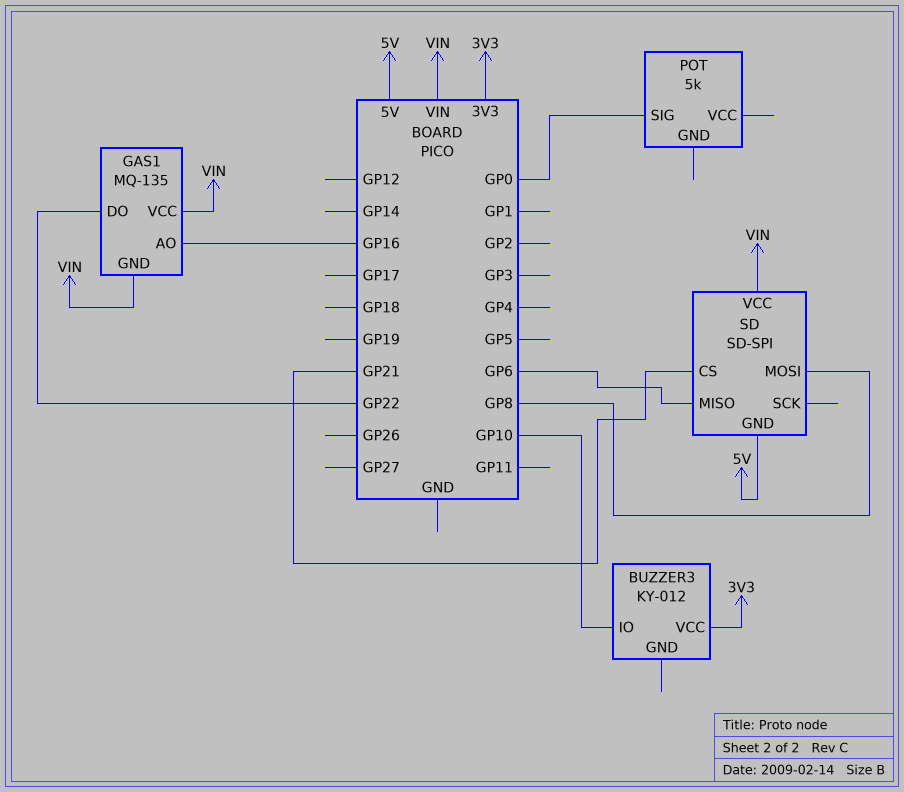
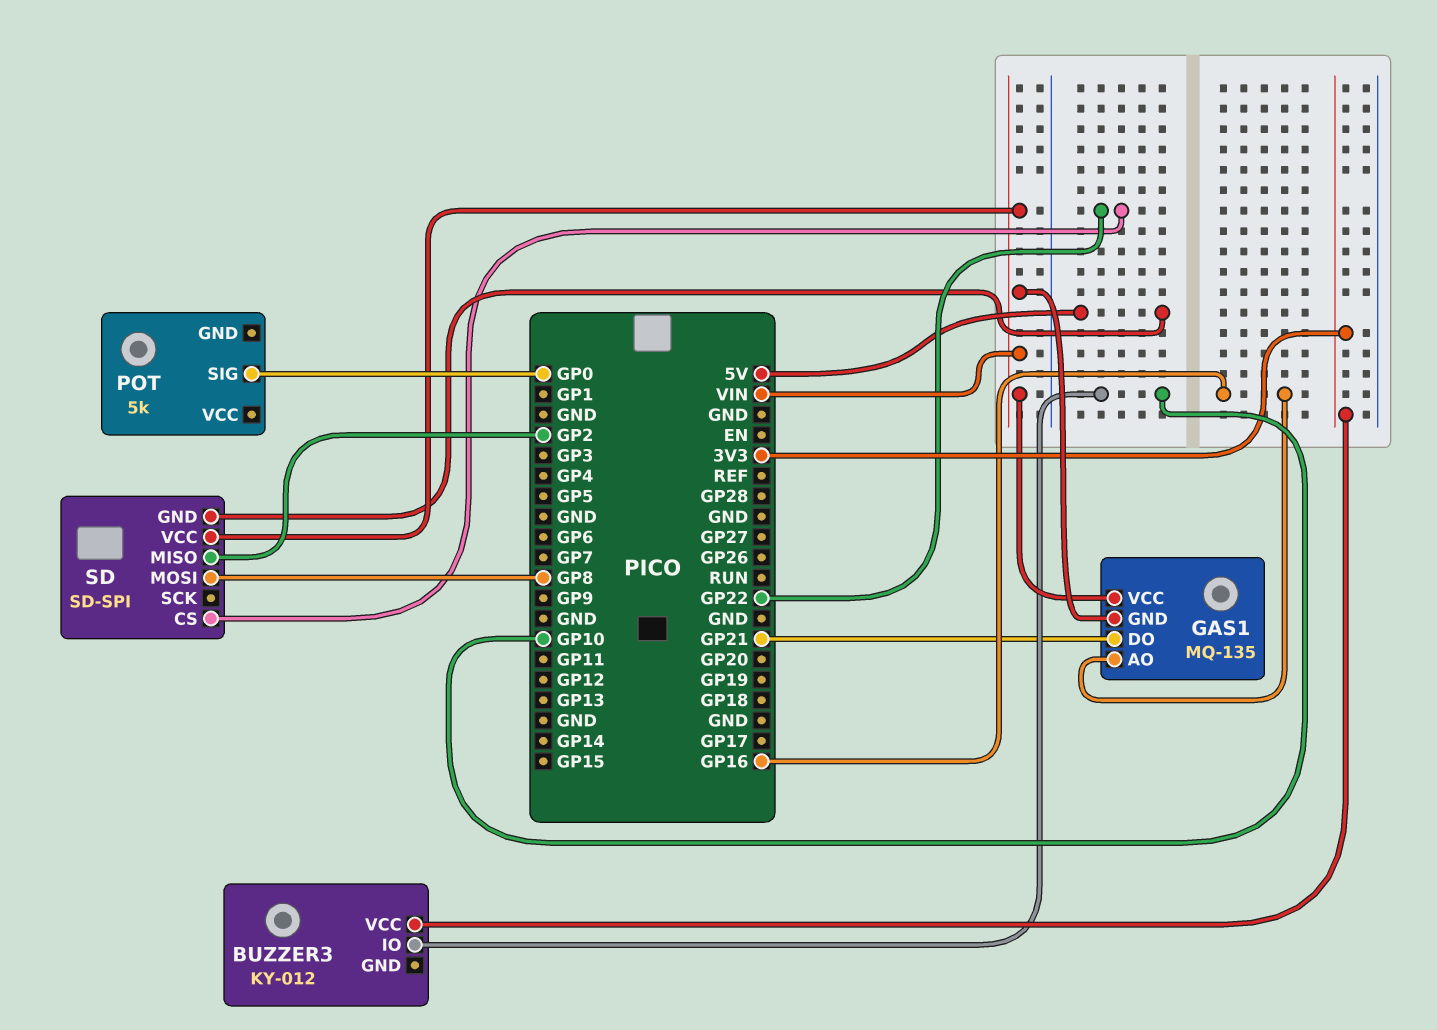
GAS1 pin DO: GP22 -> GP21
SD pin CS: GP21 -> GP22
SD pin MISO: GP6 -> GP2

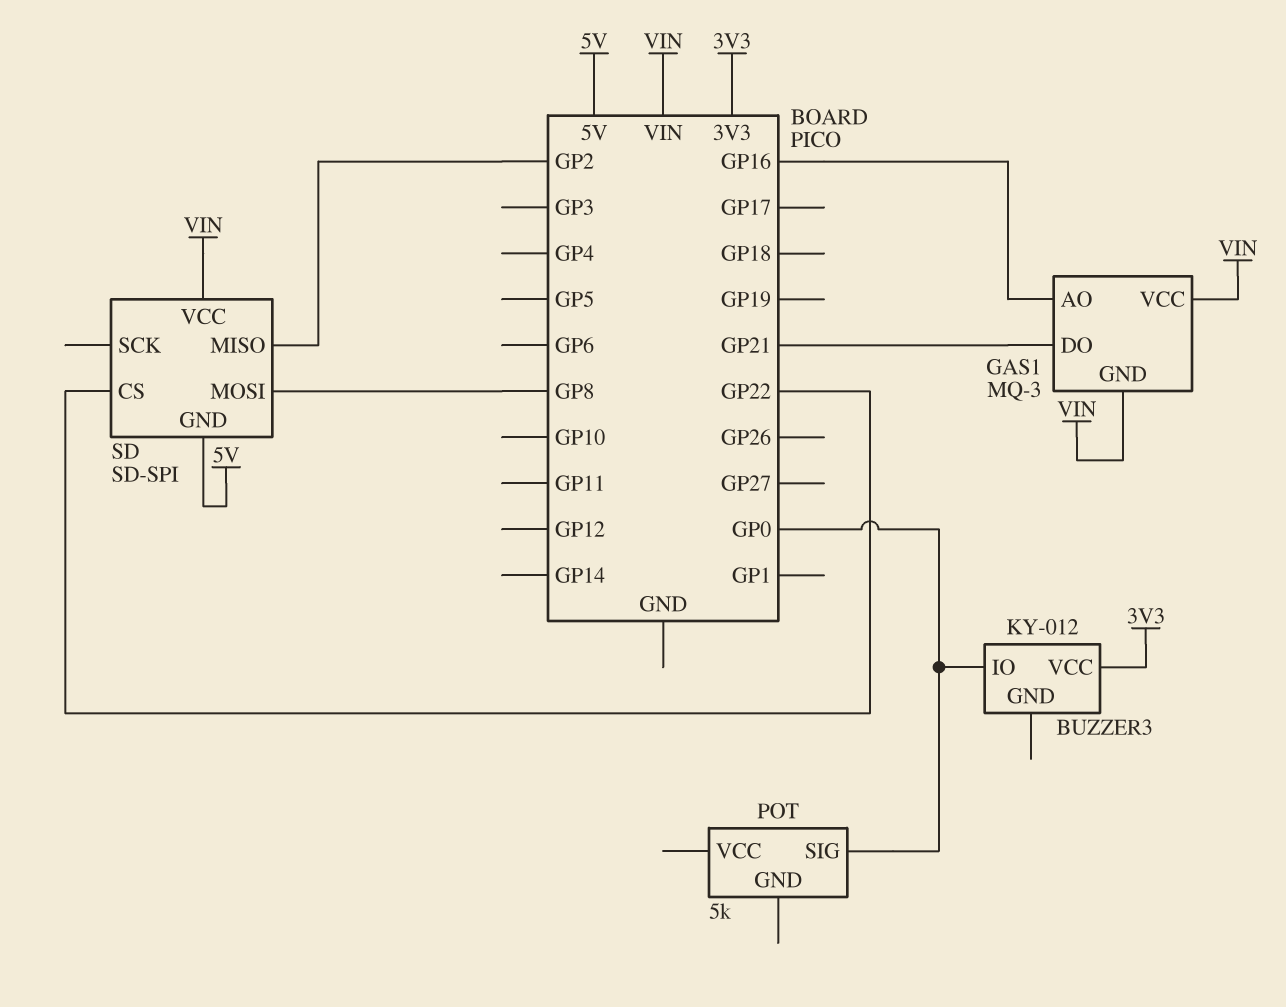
BUZZER3 pin IO: GP10 -> GP0
GAS1: MQ-135 -> MQ-3

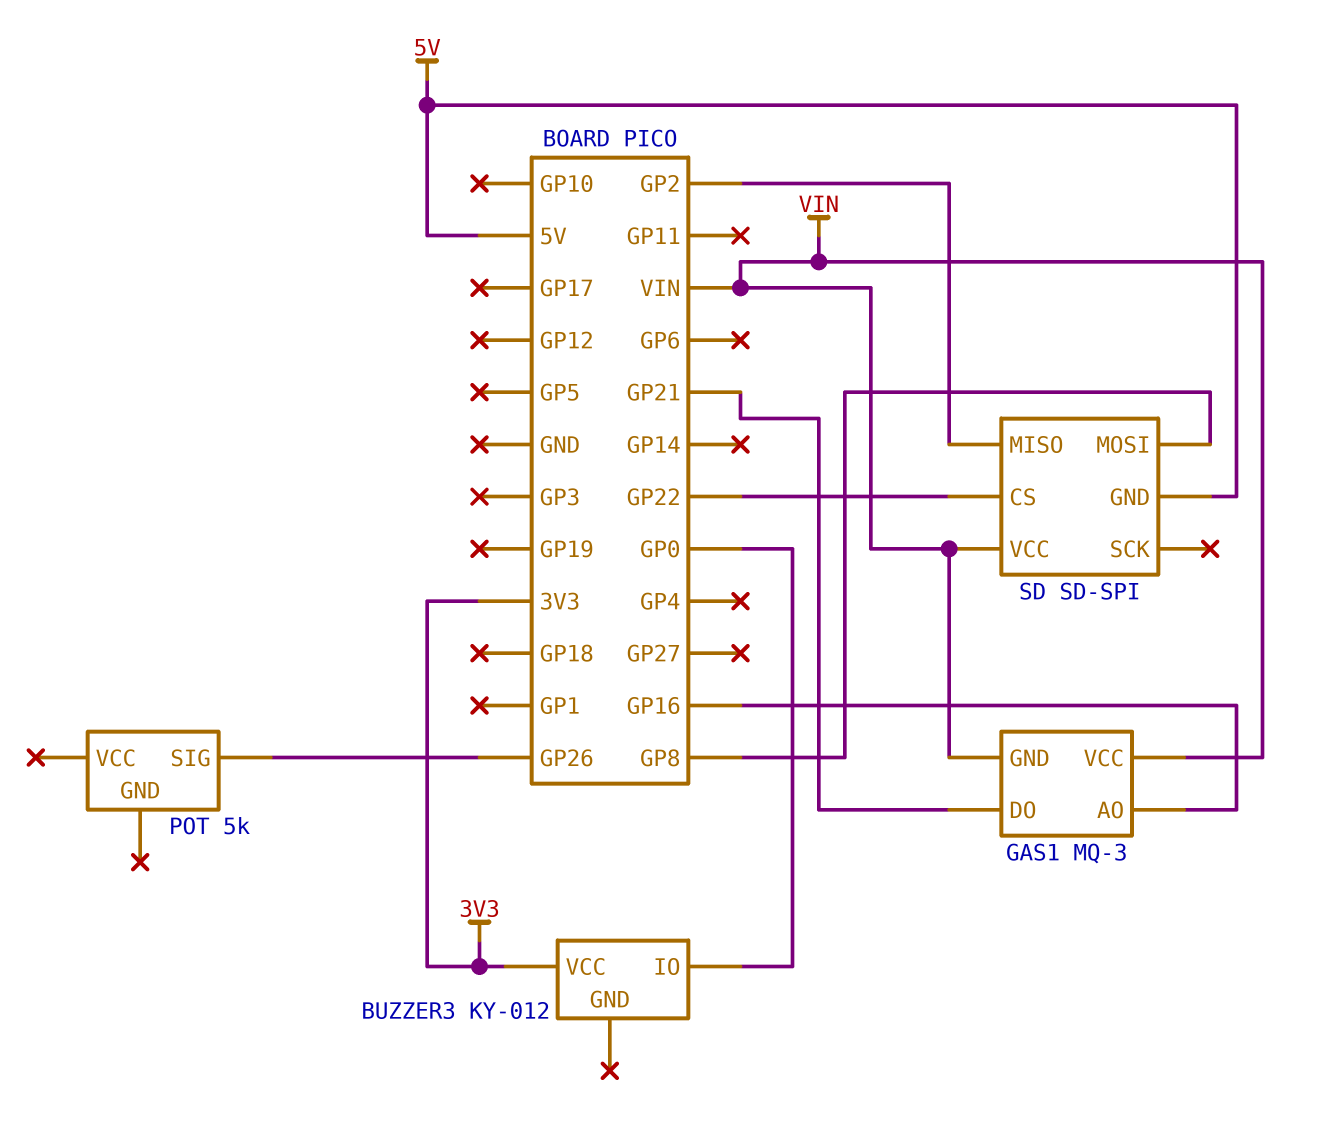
POT pin SIG: GP0 -> GP26

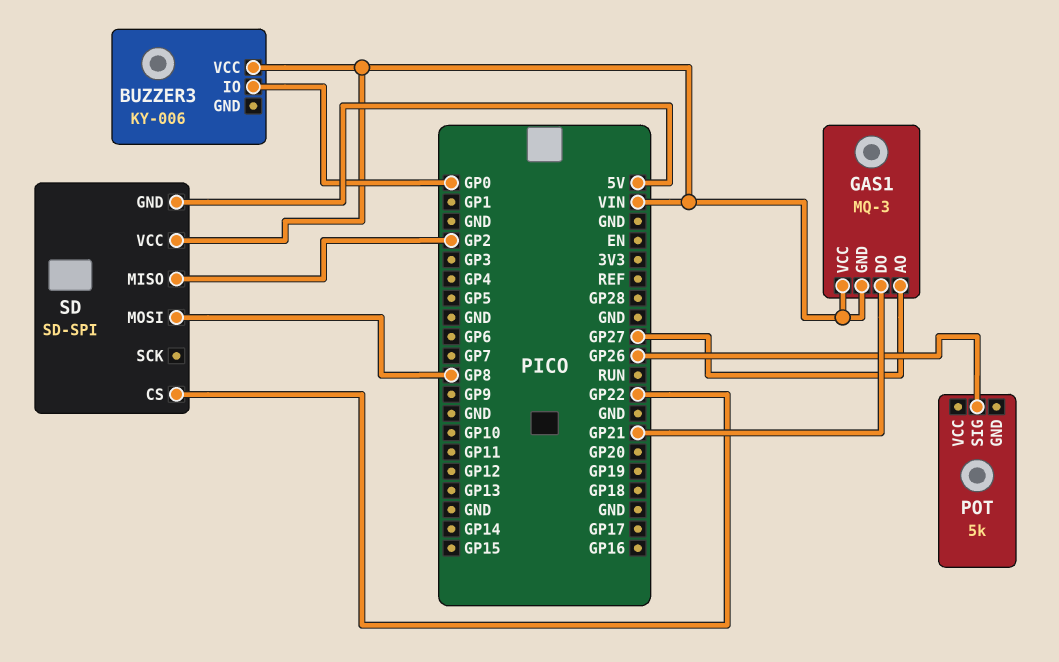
BUZZER3: KY-012 -> KY-006
BUZZER3 pin VCC: 3V3 -> VIN
GAS1 pin AO: GP16 -> GP27

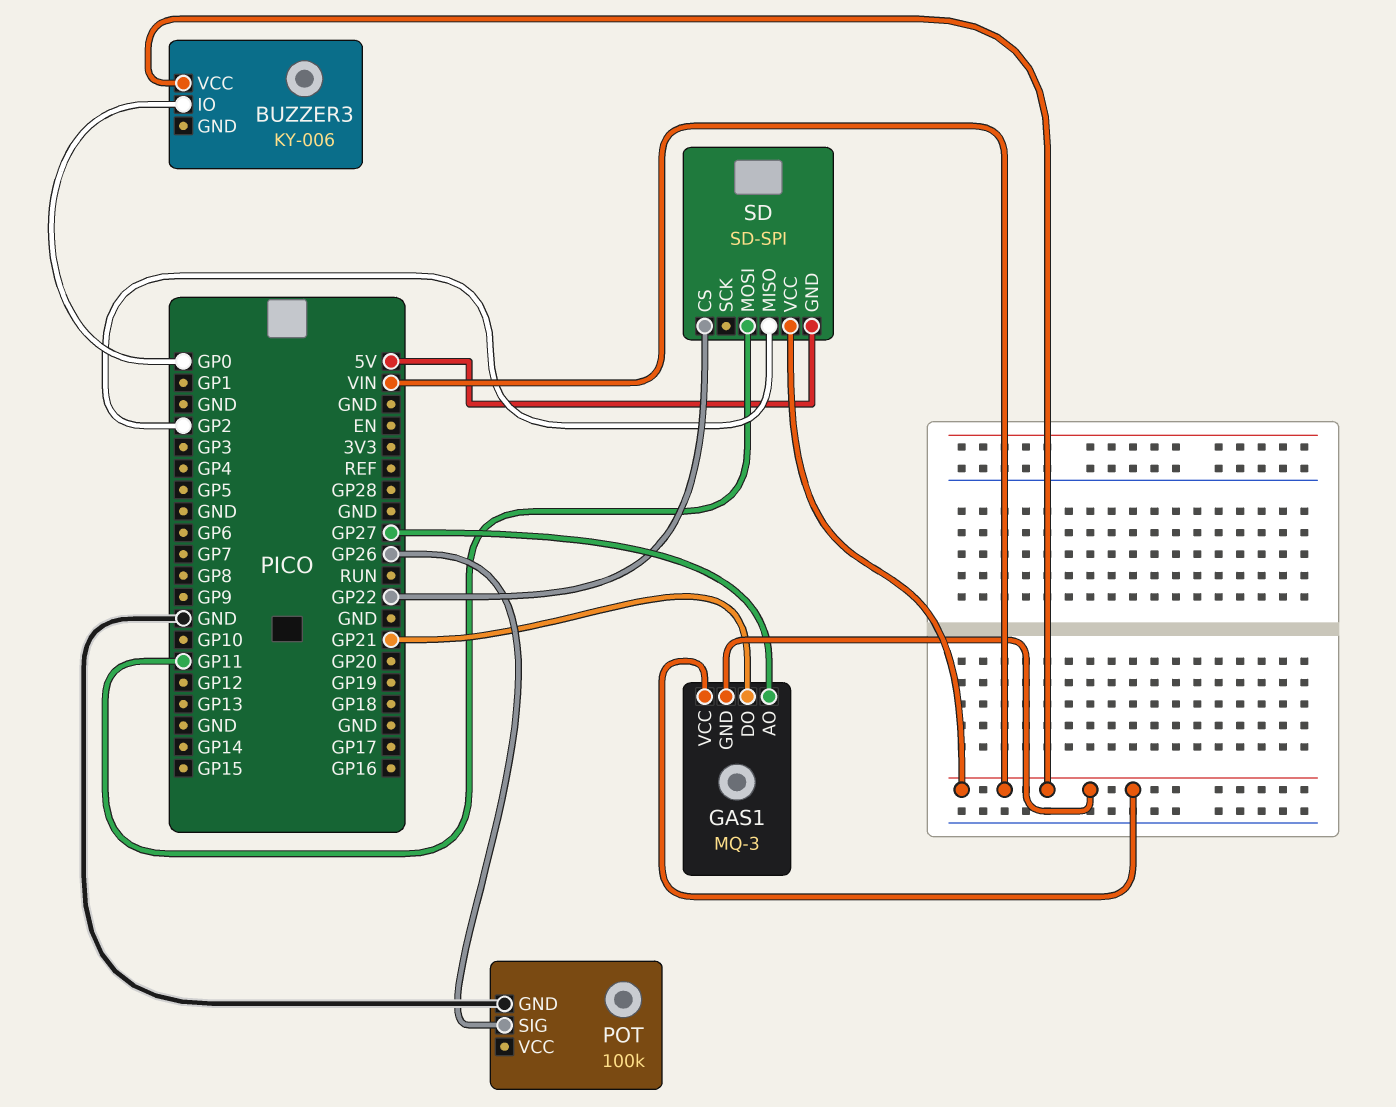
POT: 5k -> 100k
POT pin GND: none -> GND
SD pin MOSI: GP8 -> GP11

